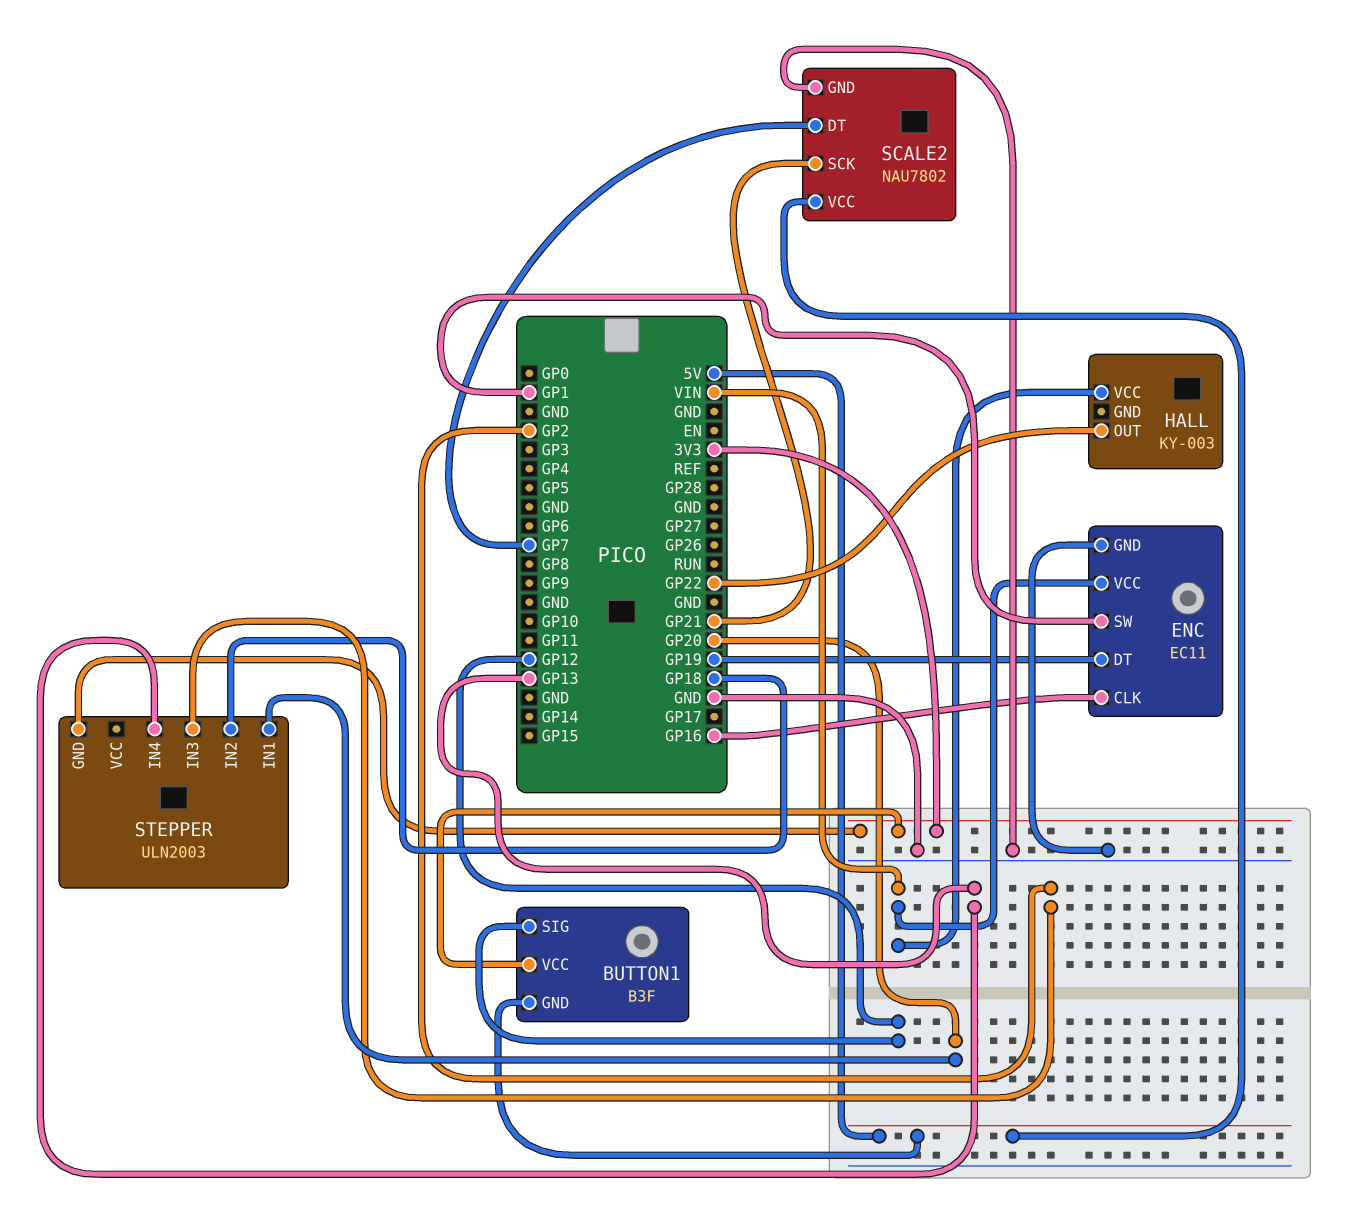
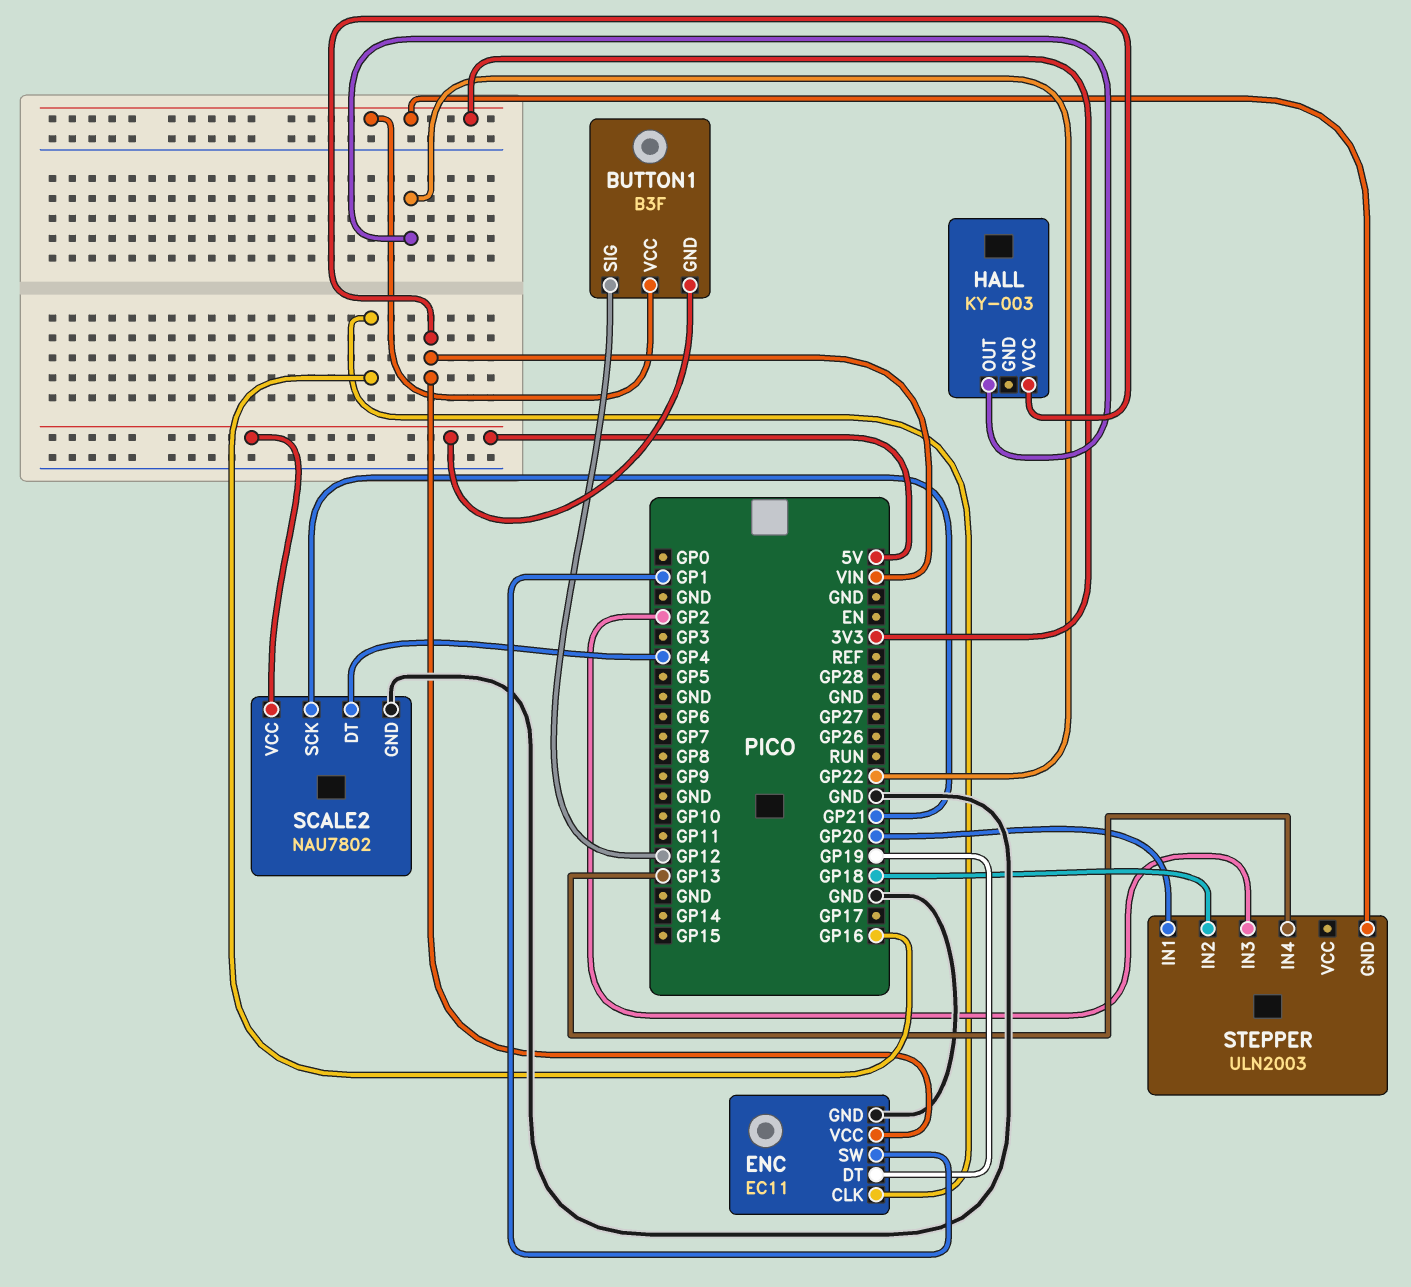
SCALE2 pin DT: GP7 -> GP4

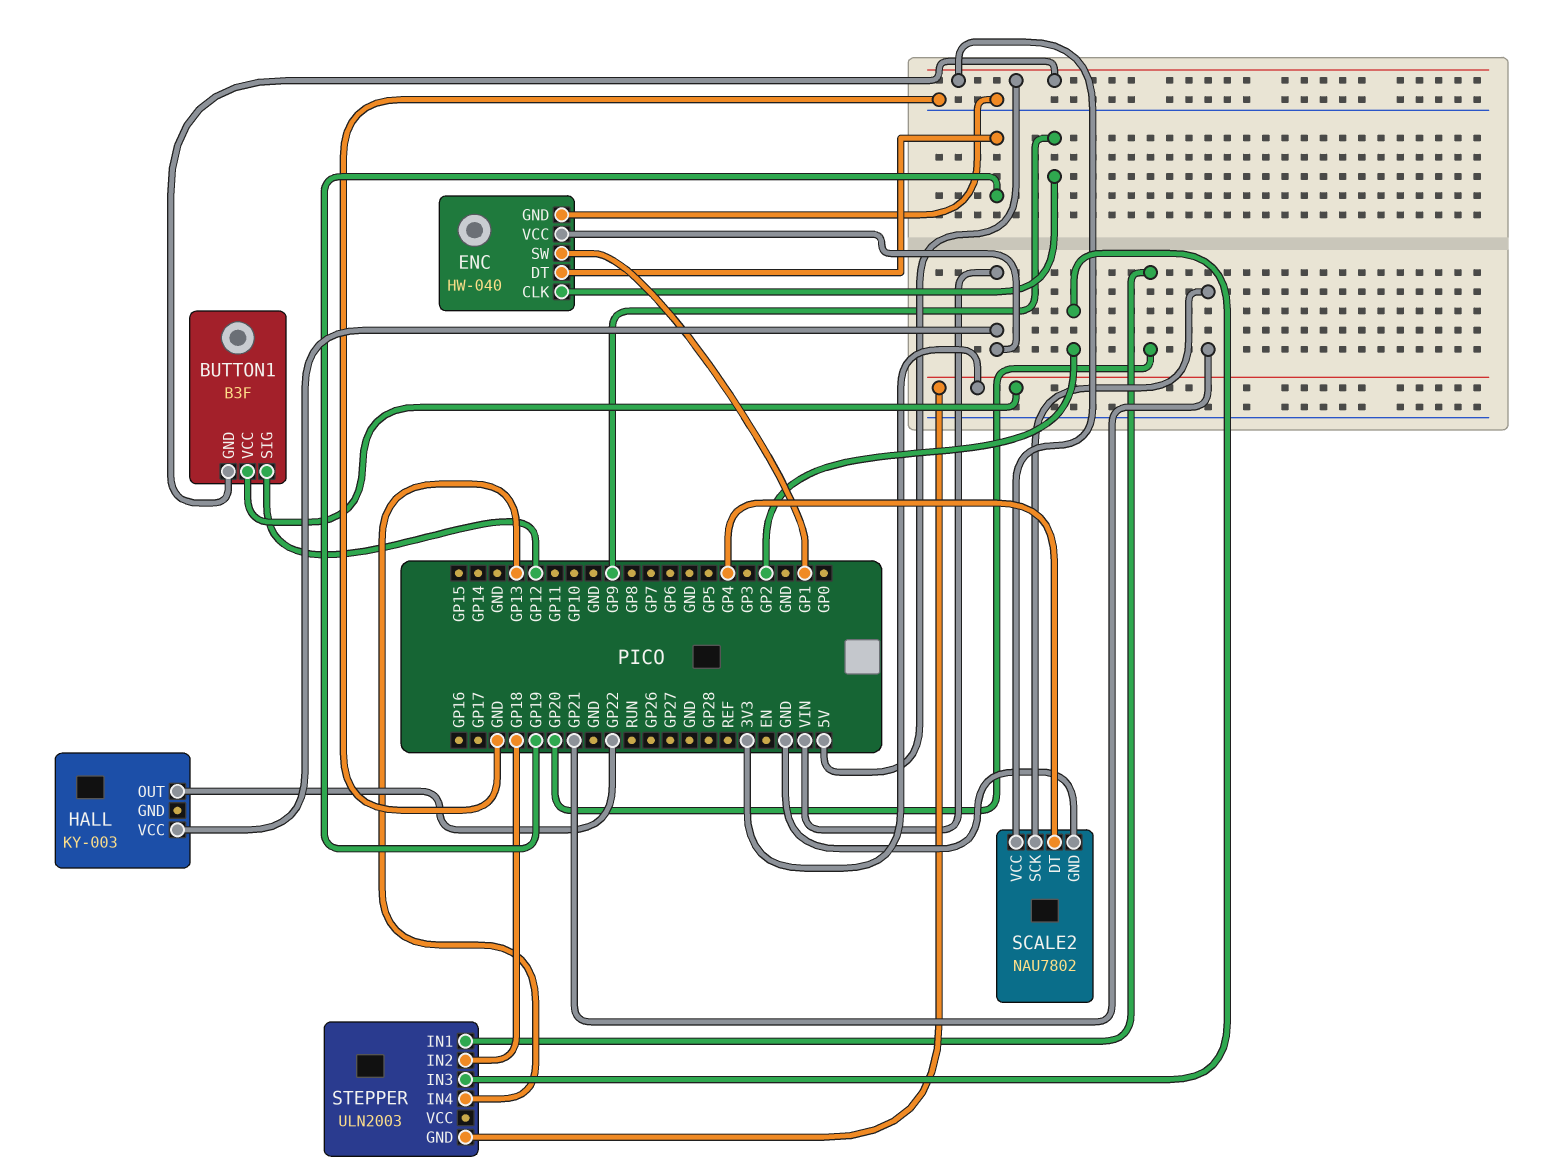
ENC: EC11 -> HW-040
ENC pin CLK: GP16 -> GP9

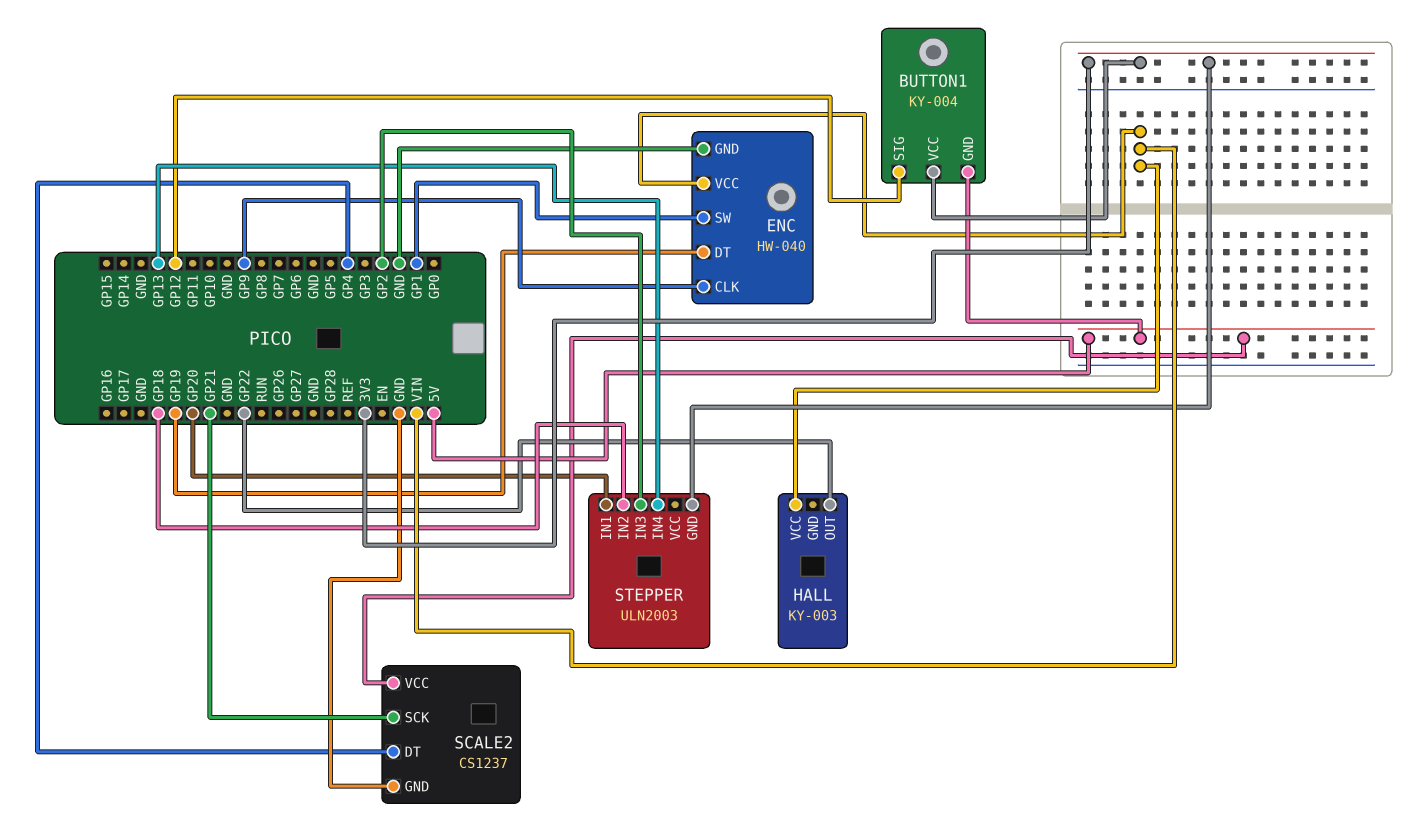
BUTTON1: B3F -> KY-004
SCALE2: NAU7802 -> CS1237

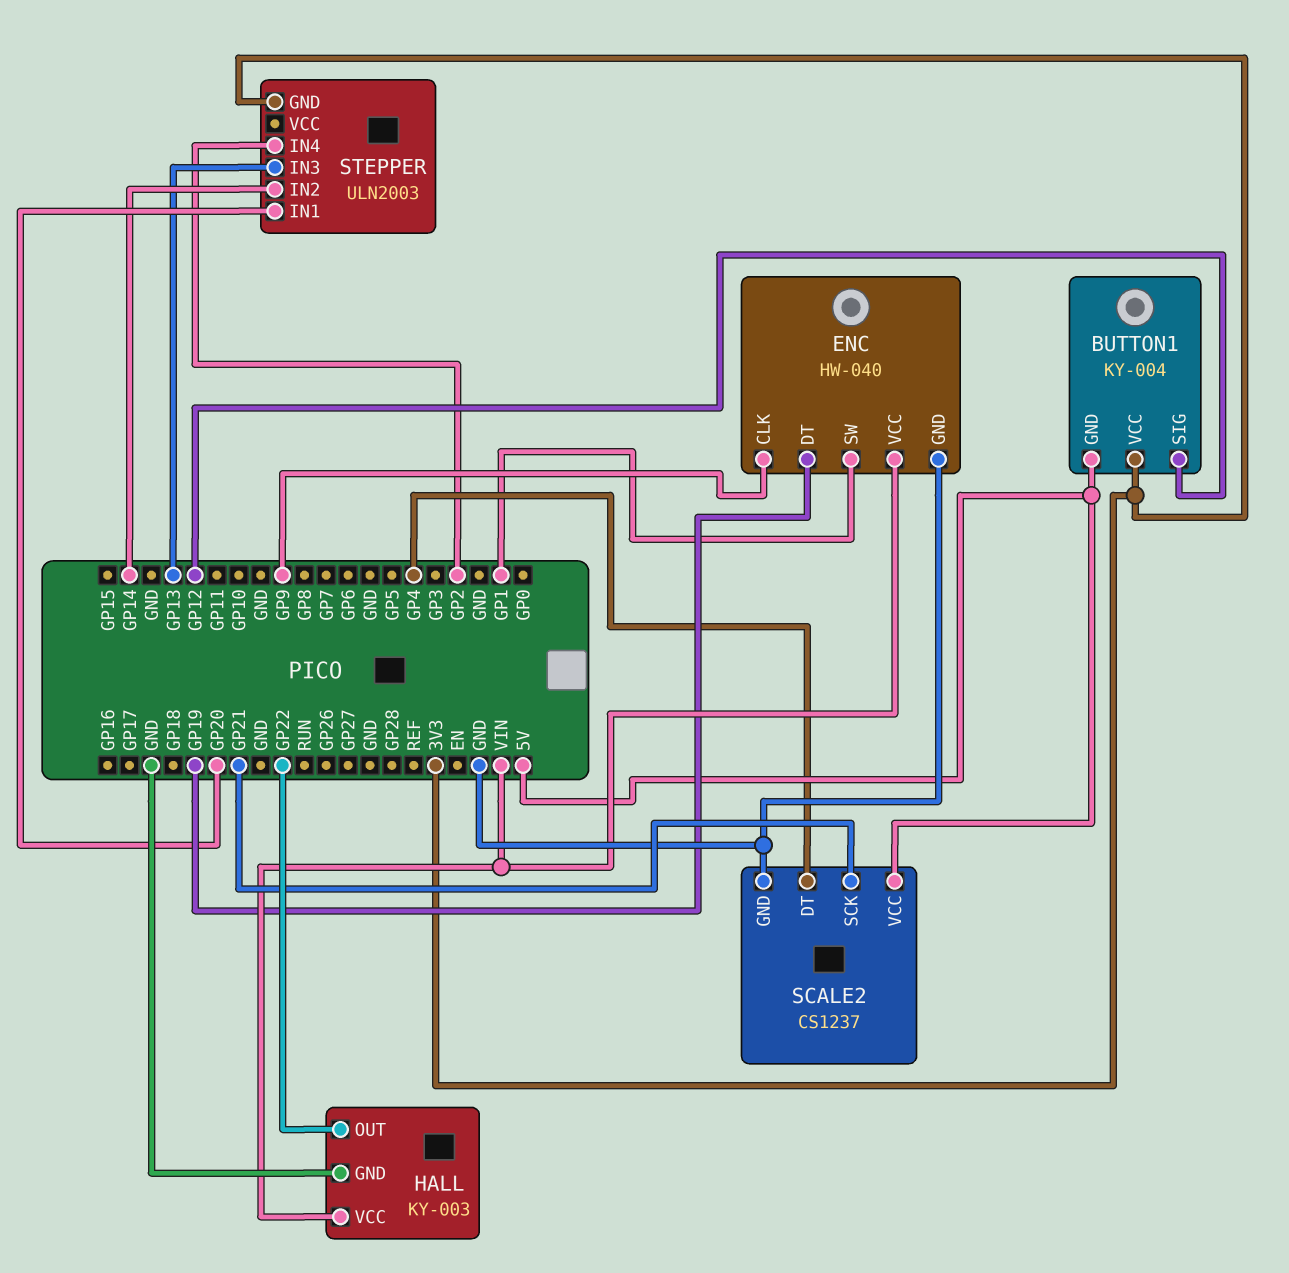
HALL pin GND: none -> GND
STEPPER pin IN2: GP18 -> GP14
STEPPER pin IN3: GP2 -> GP13
STEPPER pin IN4: GP13 -> GP2

